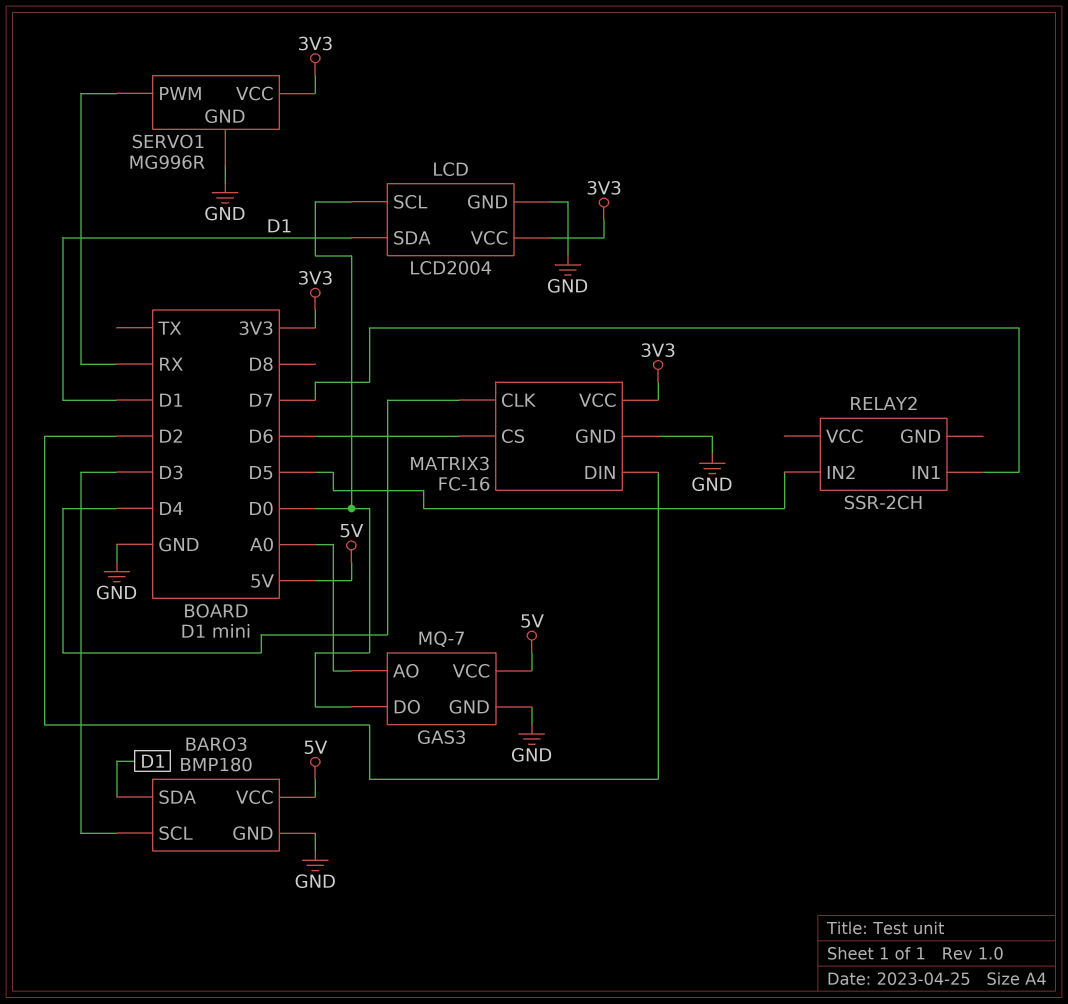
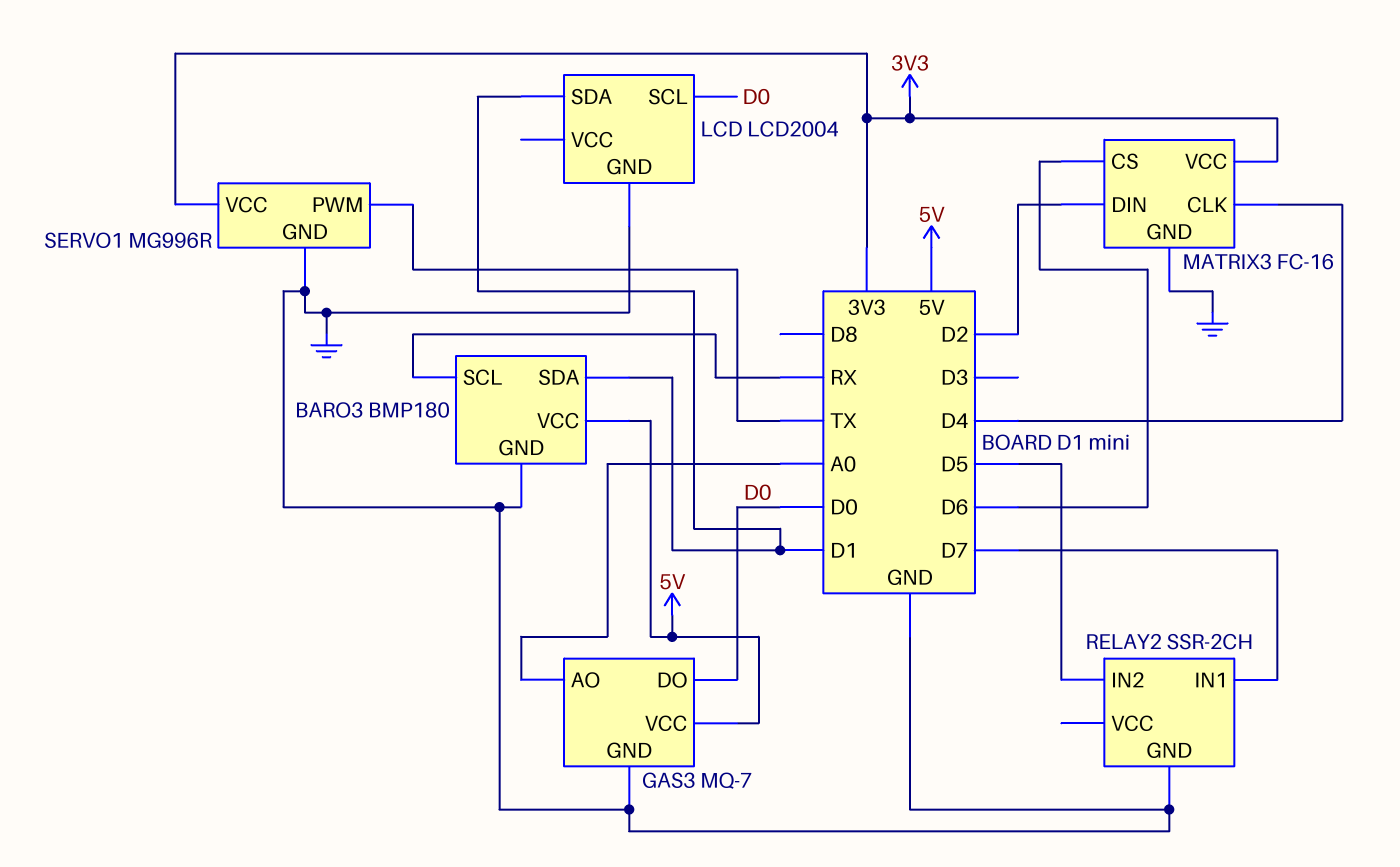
BARO3 pin SCL: D3 -> RX
LCD pin VCC: 3V3 -> none
RELAY2 pin GND: none -> GND
SERVO1 pin PWM: RX -> TX

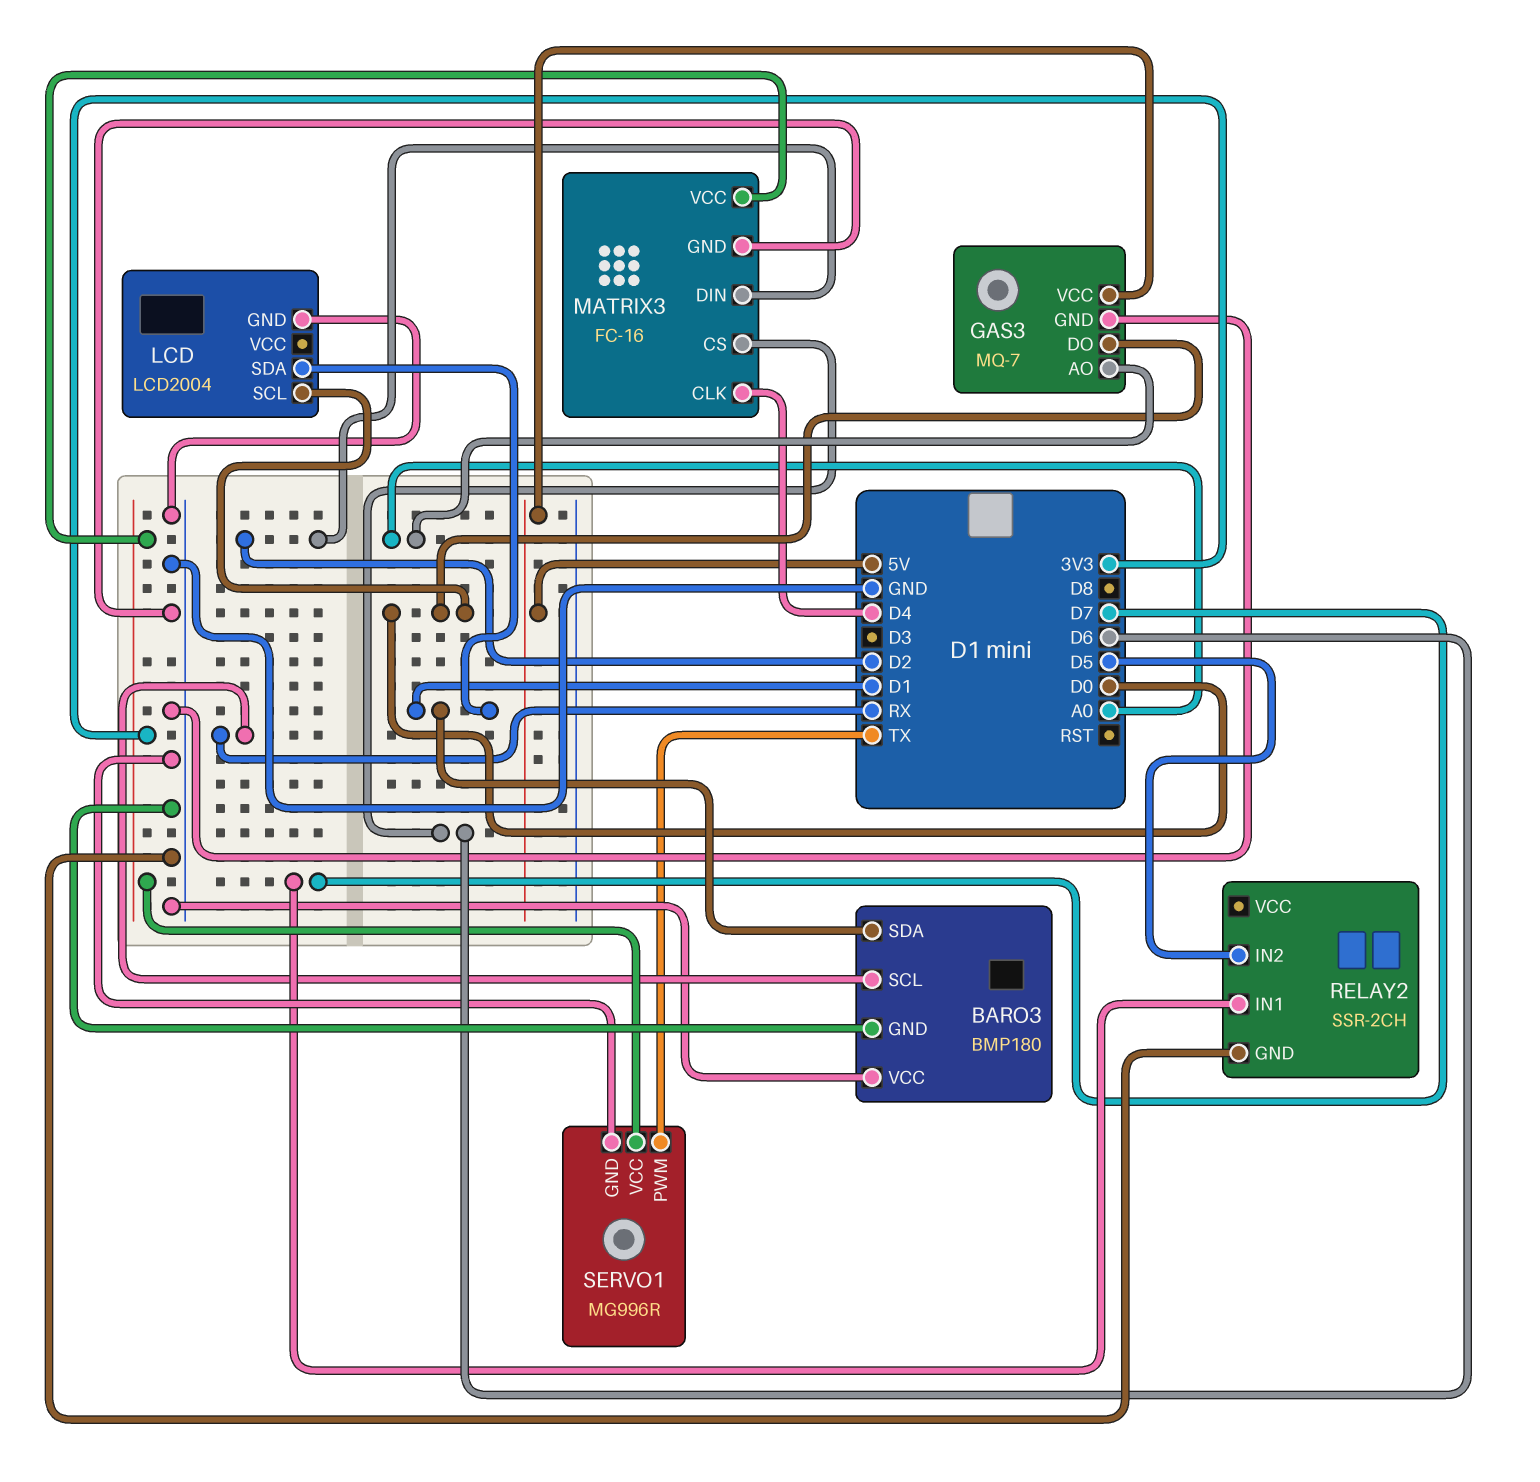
BARO3 pin VCC: 5V -> GND

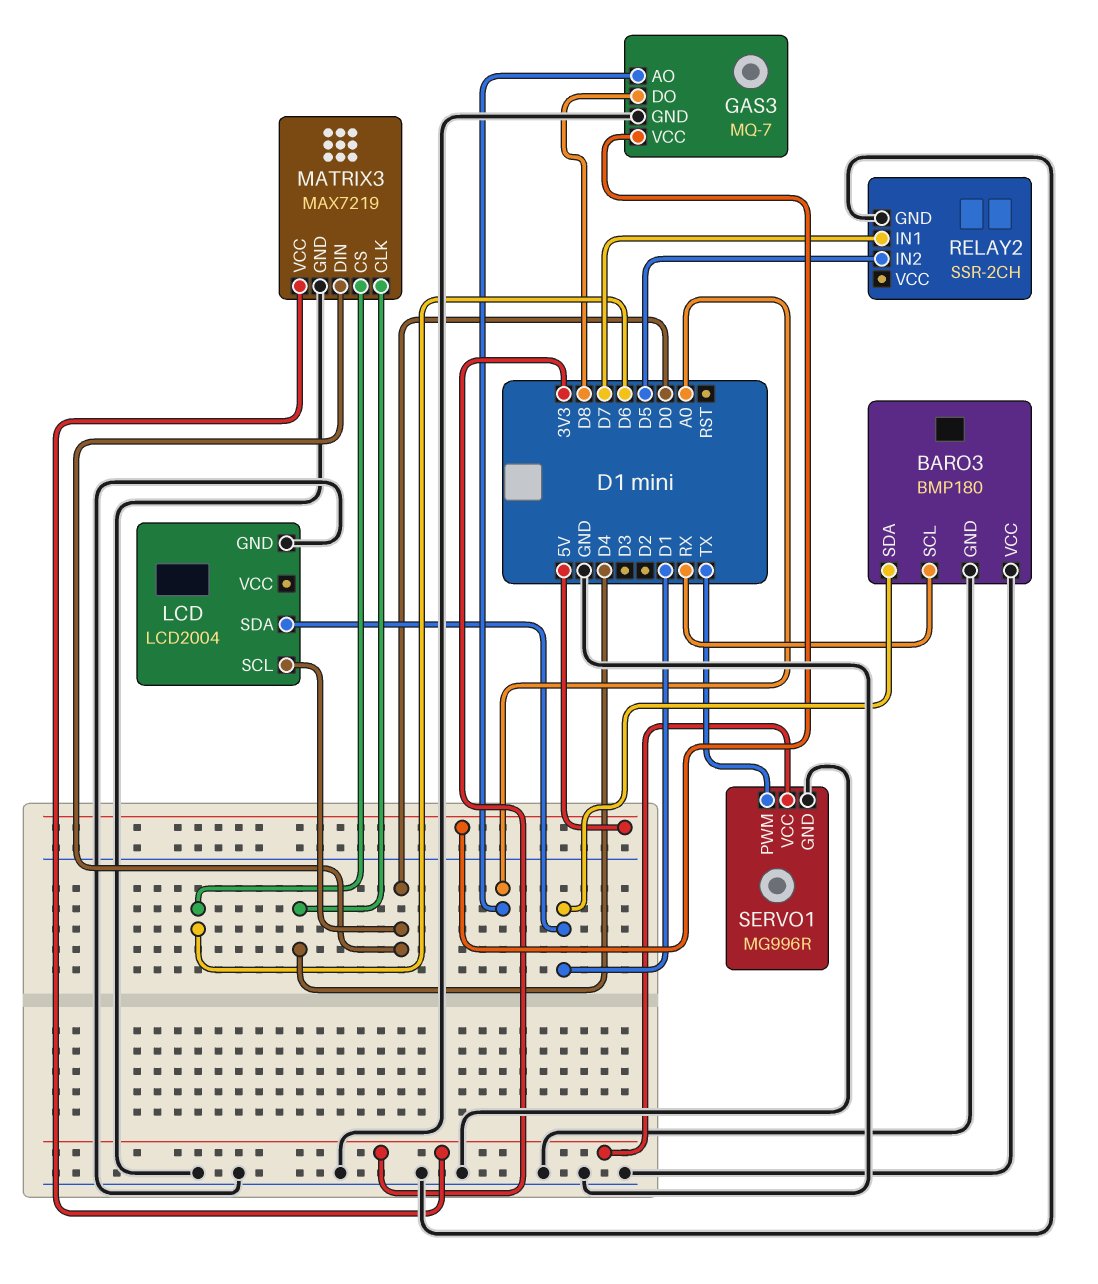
GAS3 pin DO: D0 -> D8
MATRIX3: FC-16 -> MAX7219
MATRIX3 pin DIN: D2 -> D0

